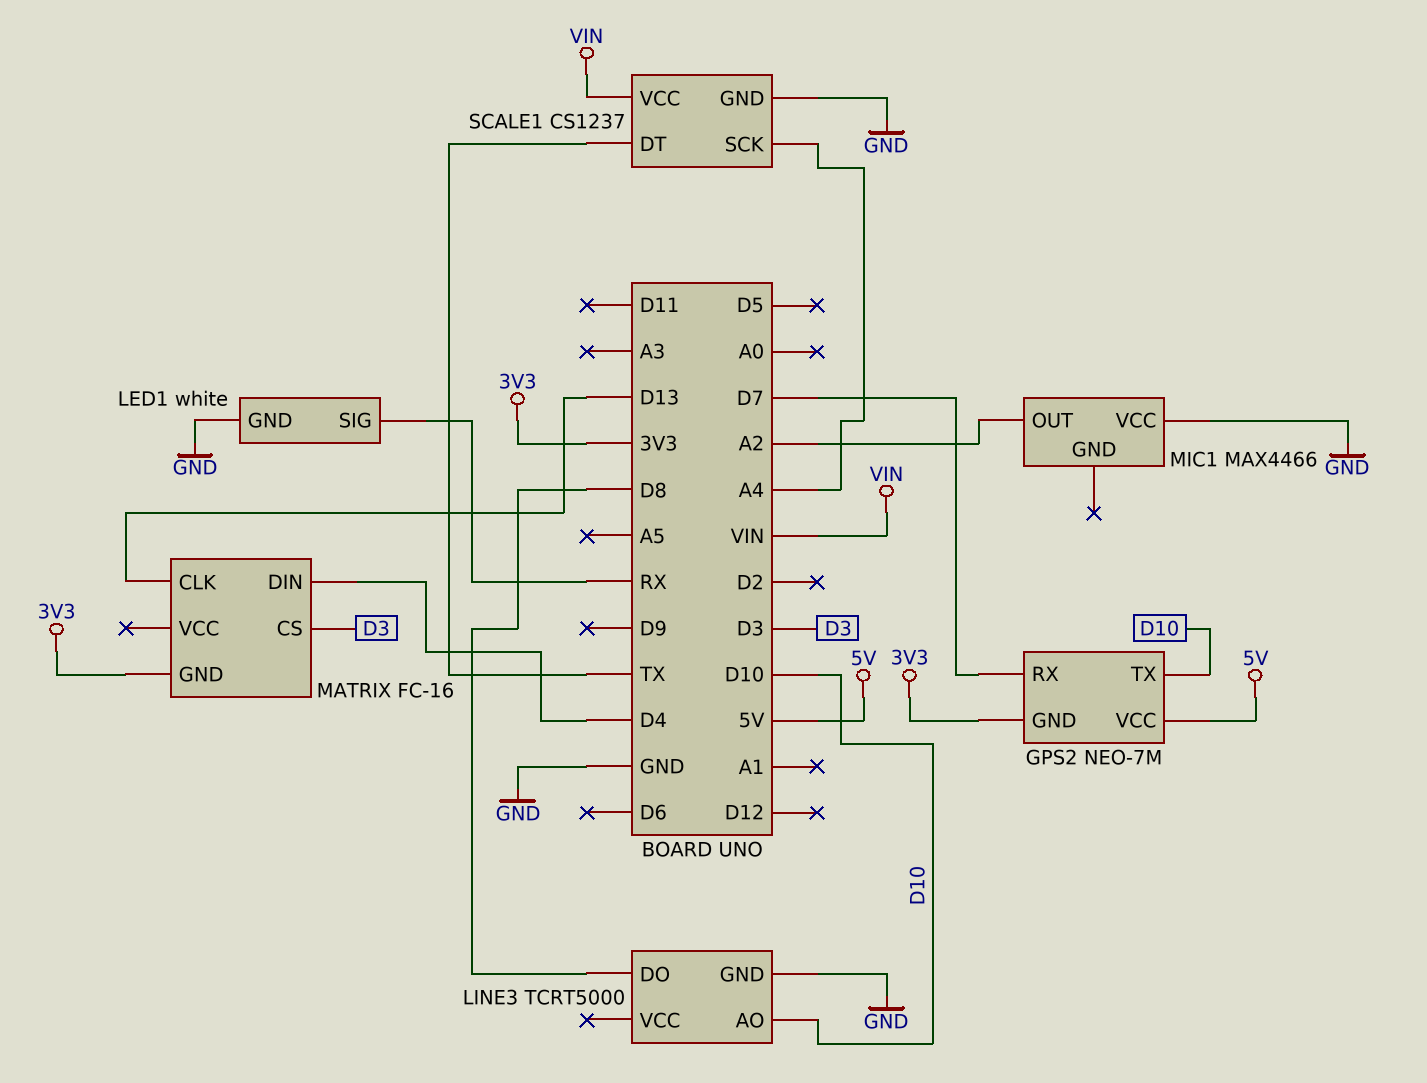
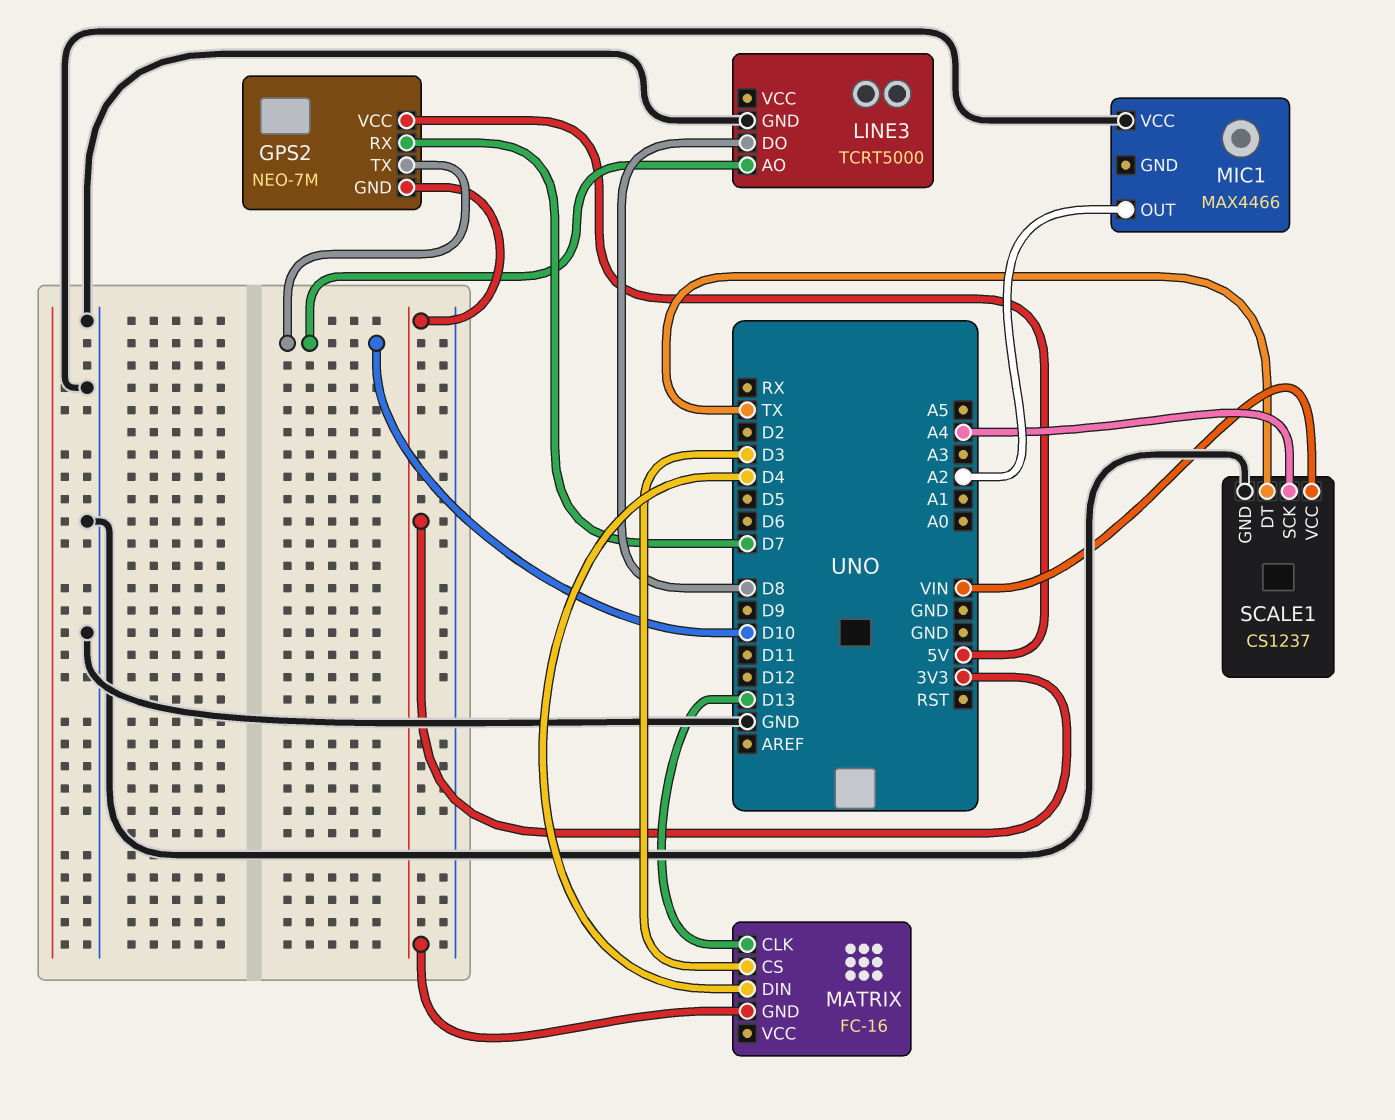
LED1: white -> none
LED1 pin GND: GND -> none
LED1 pin SIG: RX -> none

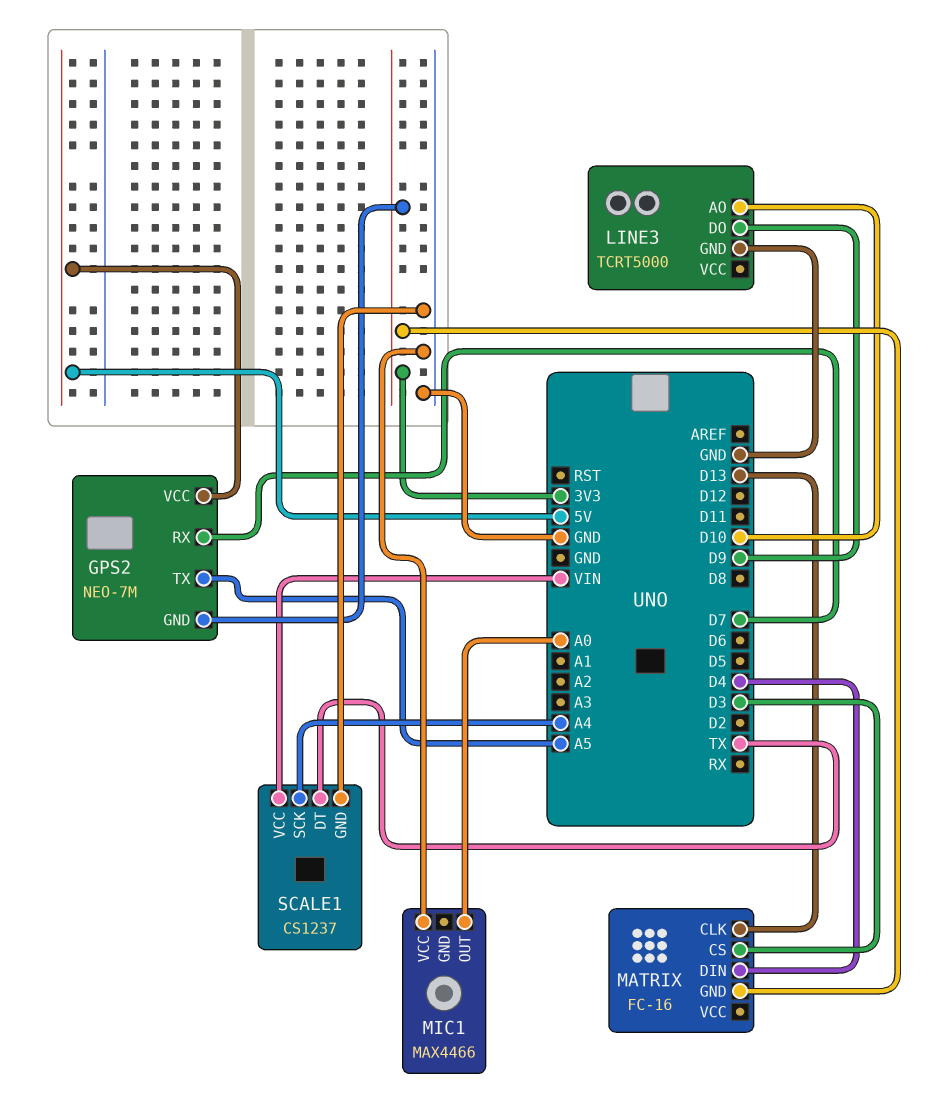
GPS2 pin TX: D10 -> A5
LINE3 pin DO: D8 -> D9
MIC1 pin OUT: A2 -> A0

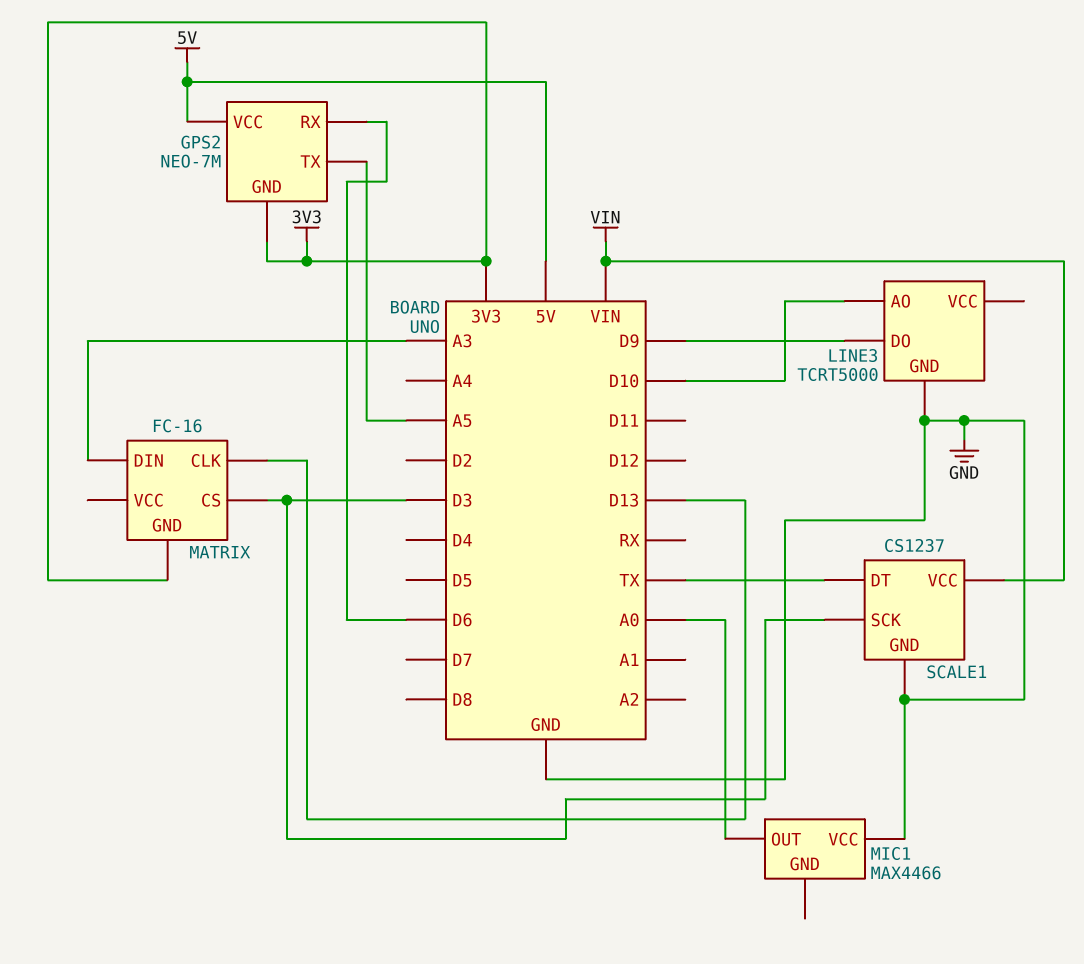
GPS2 pin RX: D7 -> D6
MATRIX pin DIN: D4 -> A3
SCALE1 pin SCK: A4 -> D3

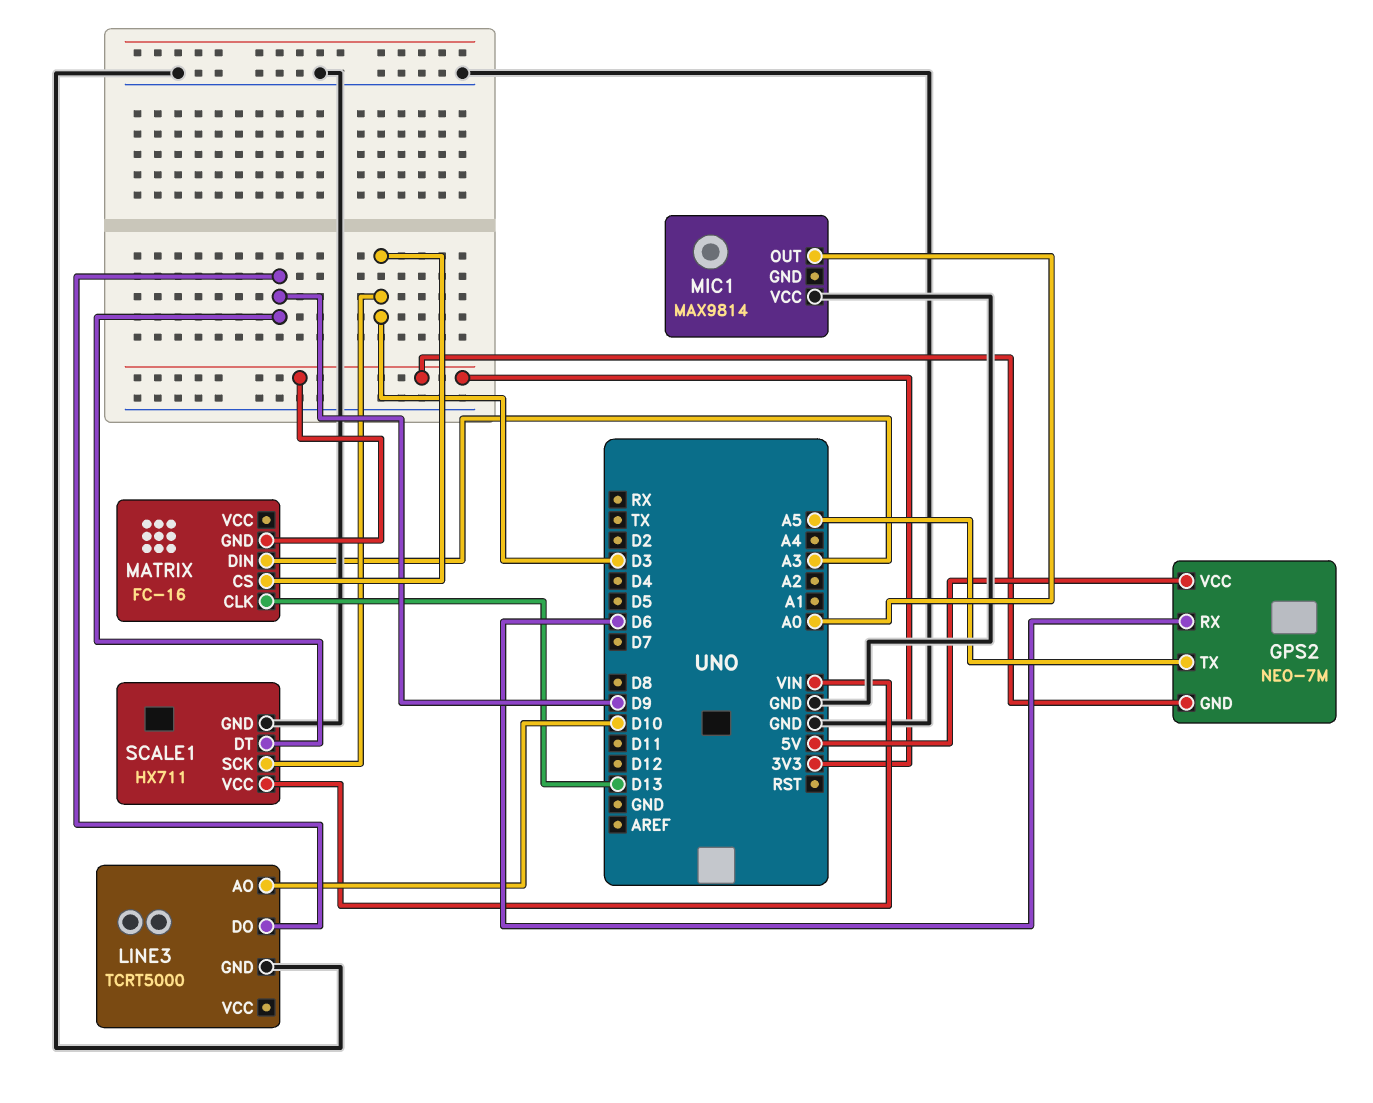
MIC1: MAX4466 -> MAX9814
SCALE1: CS1237 -> HX711
SCALE1 pin DT: TX -> D9

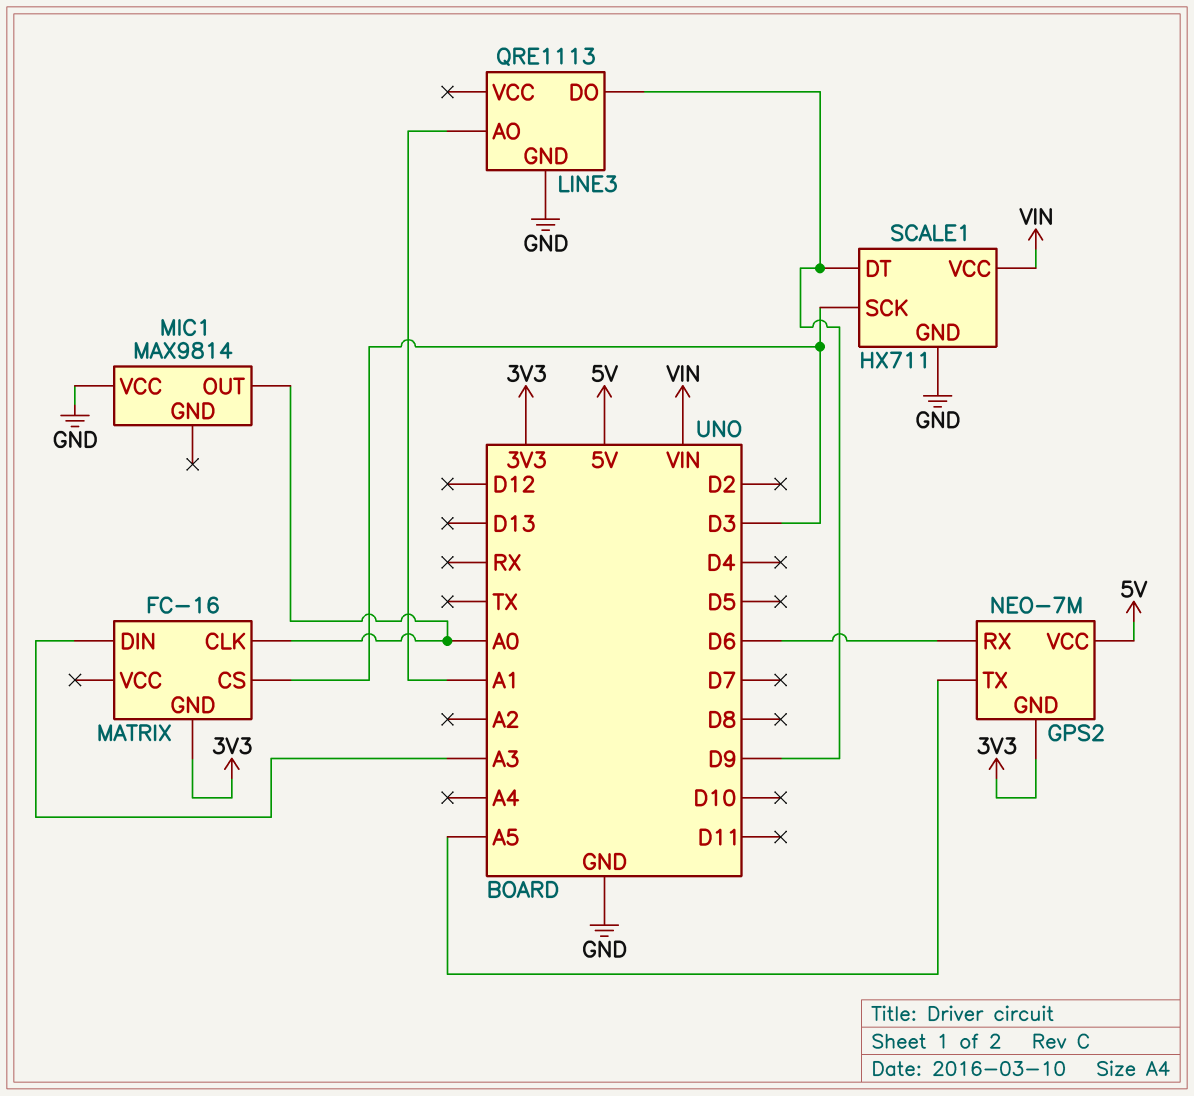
LINE3: TCRT5000 -> QRE1113
LINE3 pin AO: D10 -> A1
MATRIX pin CLK: D13 -> A0

